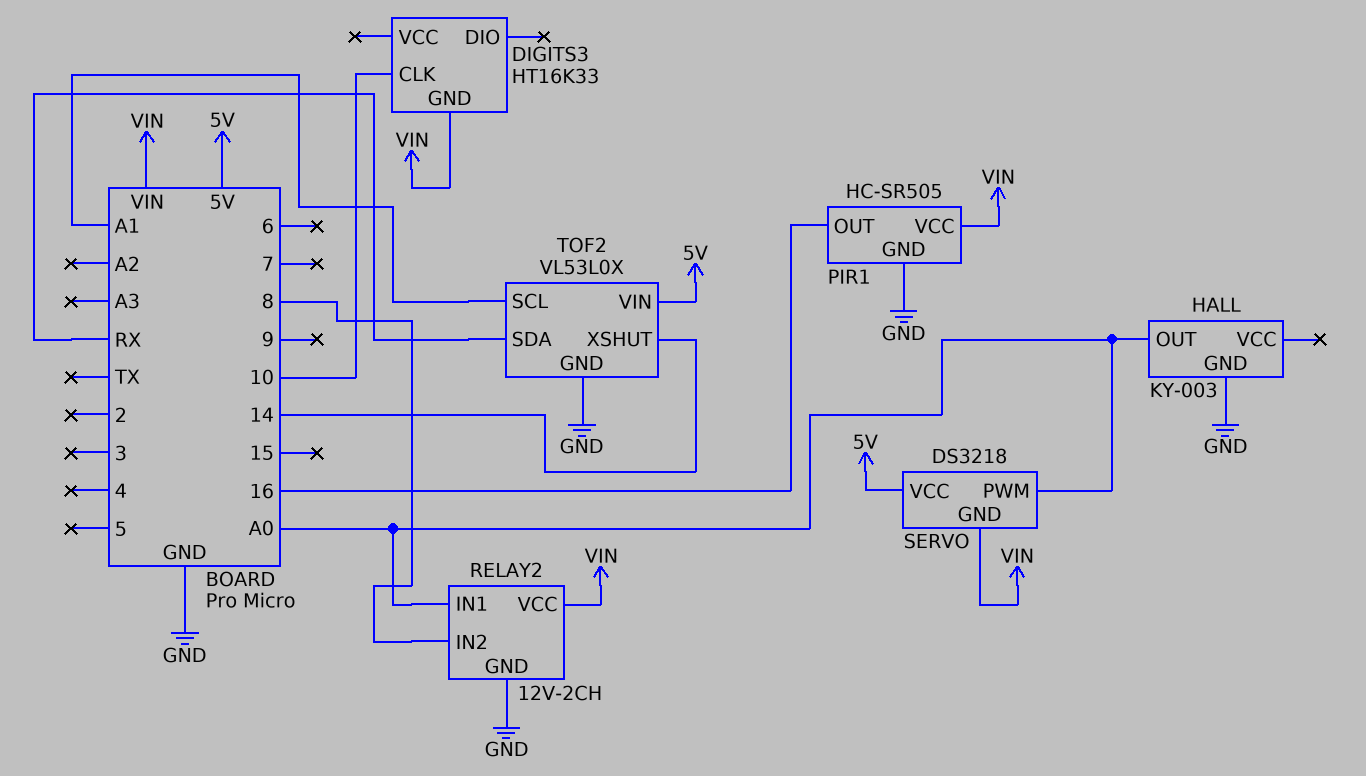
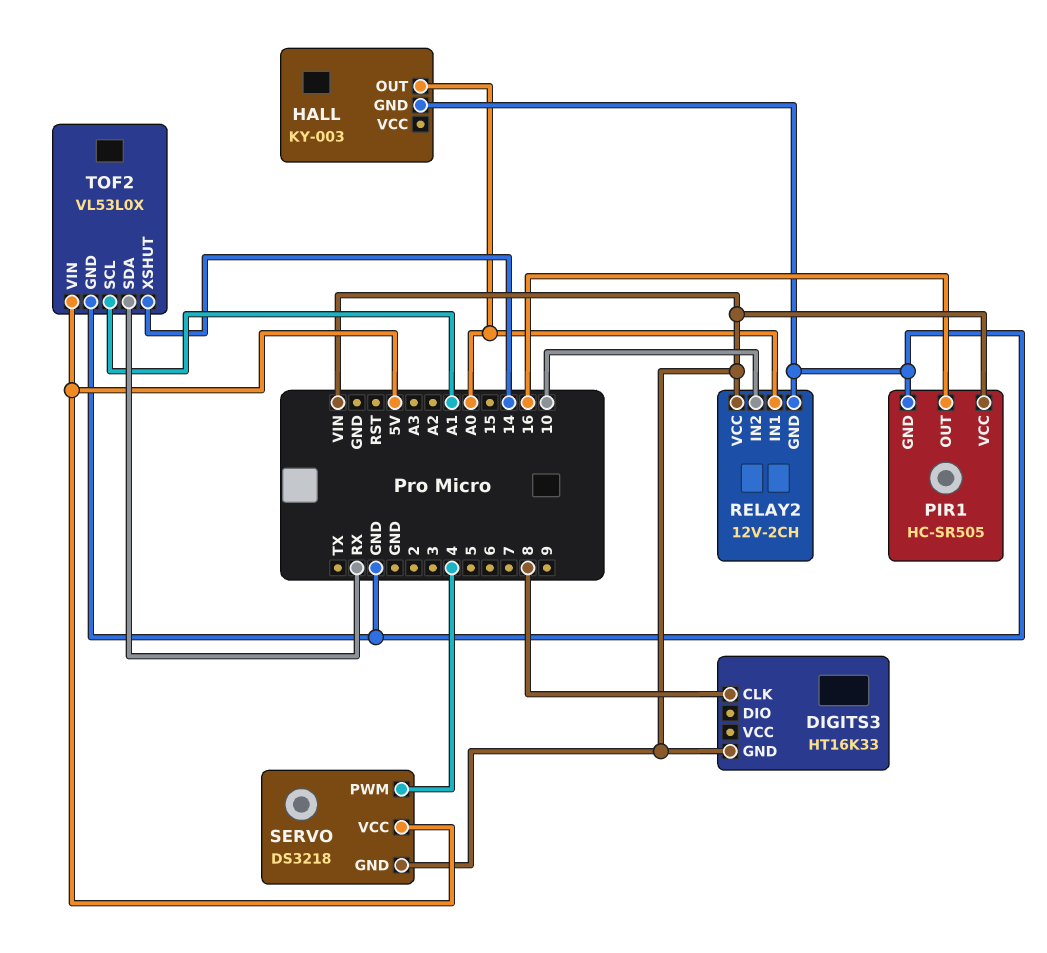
DIGITS3 pin CLK: 10 -> 8
RELAY2 pin IN2: 8 -> 10
SERVO pin PWM: A0 -> 4

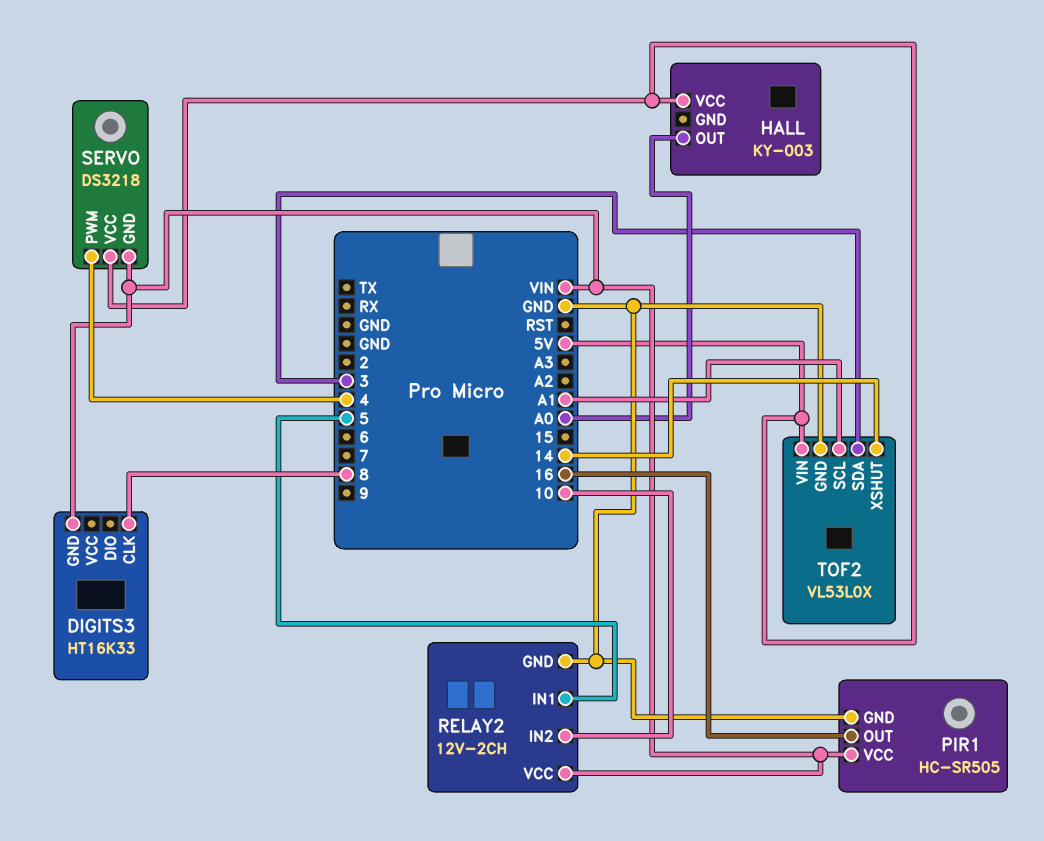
HALL pin GND: GND -> none
HALL pin VCC: none -> 5V
RELAY2 pin IN1: A0 -> 5
TOF2 pin SDA: RX -> 3

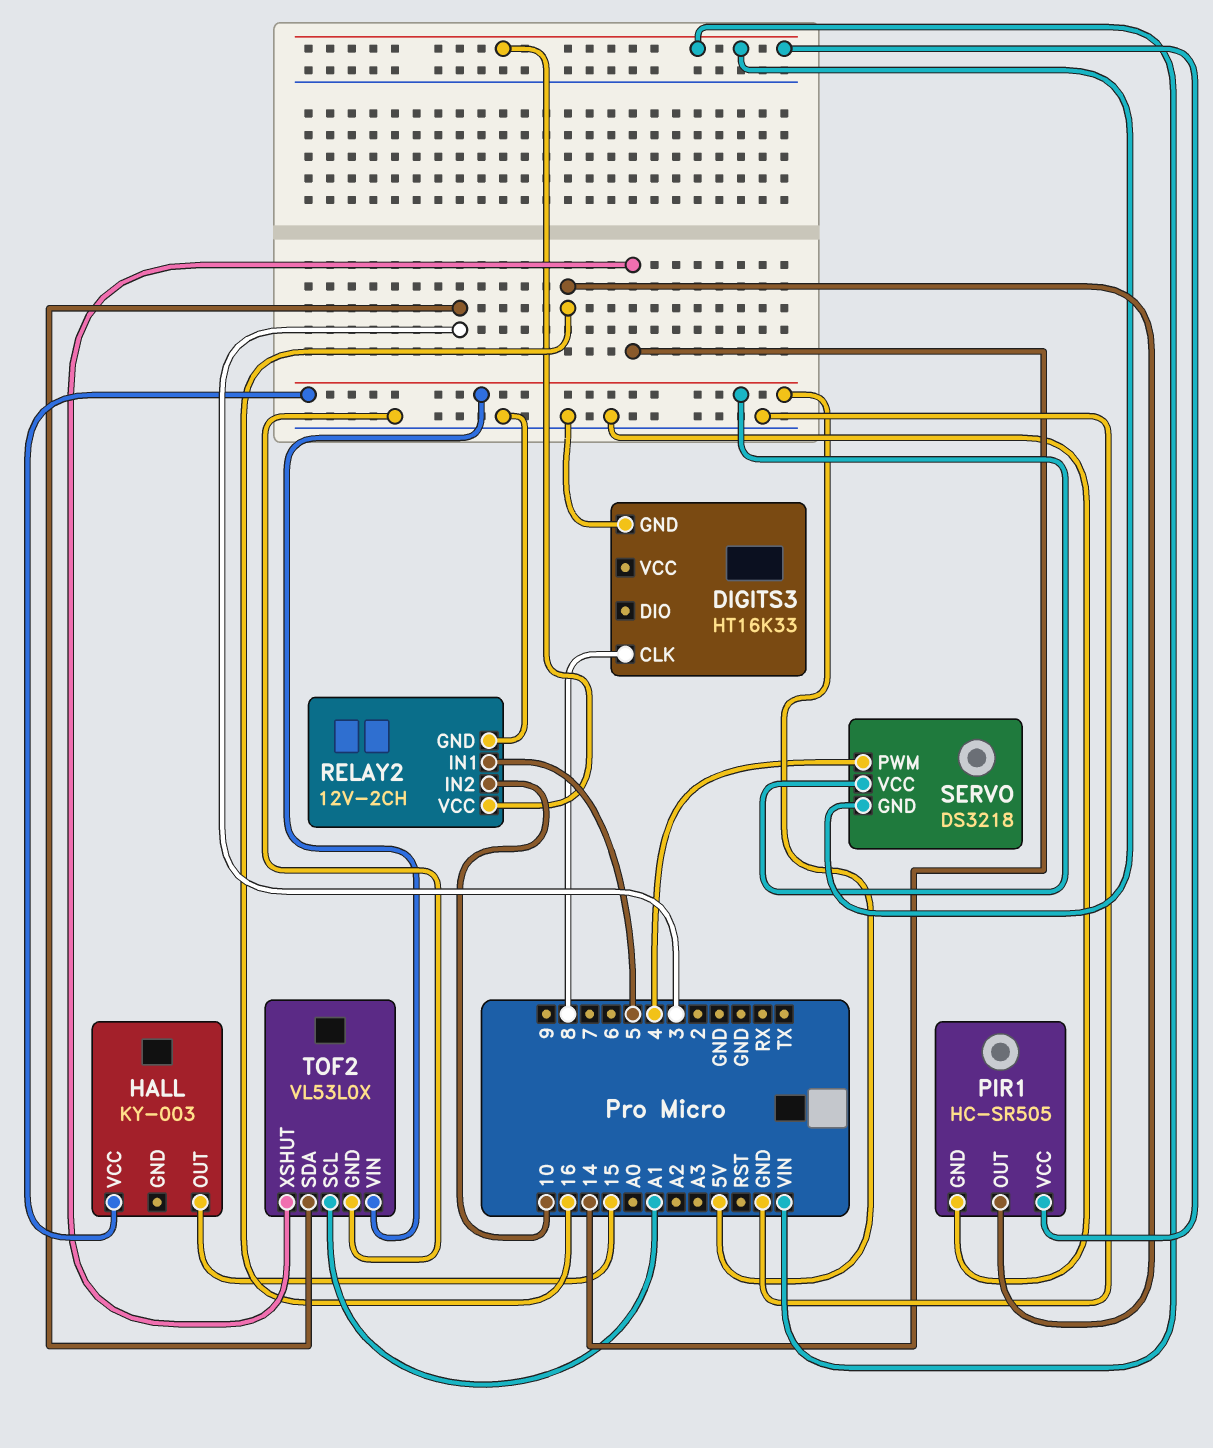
DIGITS3 pin GND: VIN -> GND
HALL pin OUT: A0 -> 15

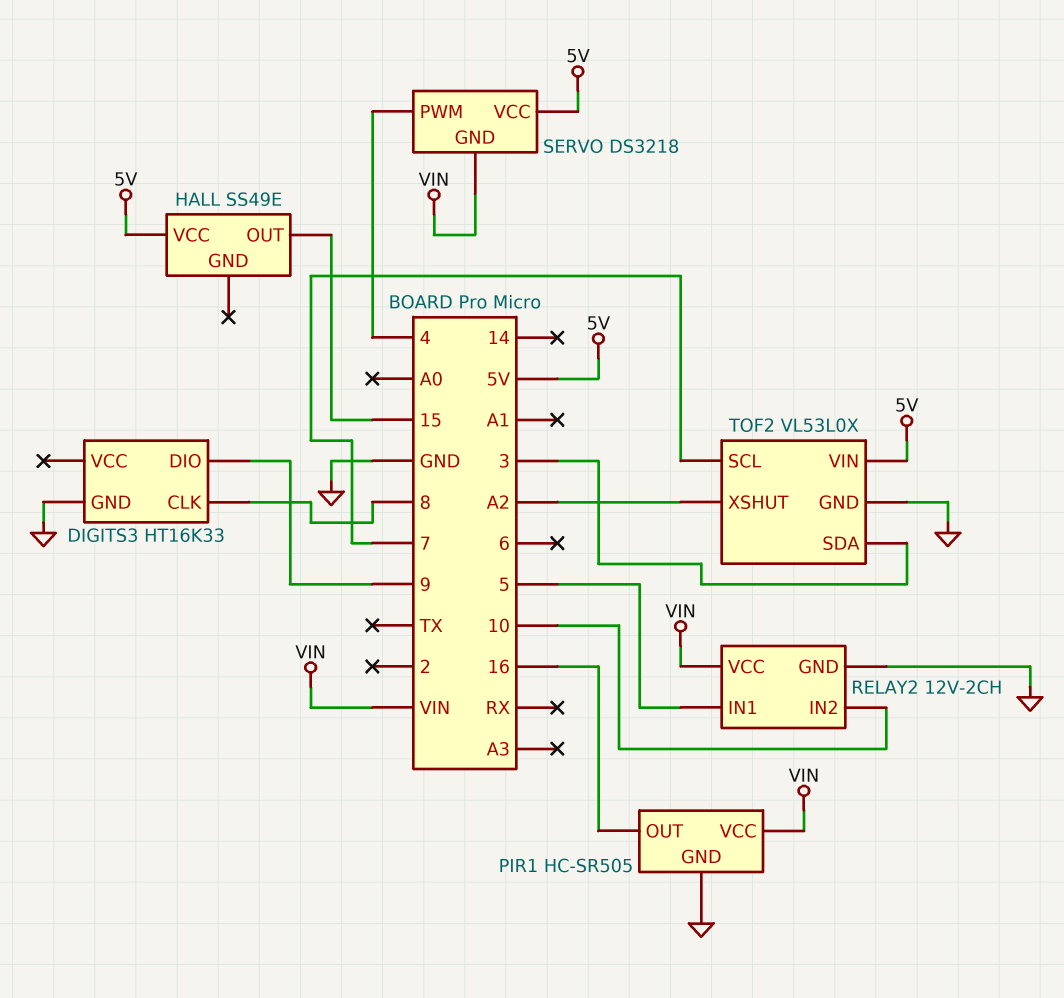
DIGITS3 pin DIO: none -> 9
HALL: KY-003 -> SS49E
TOF2 pin SCL: A1 -> 7
TOF2 pin XSHUT: 14 -> A2

